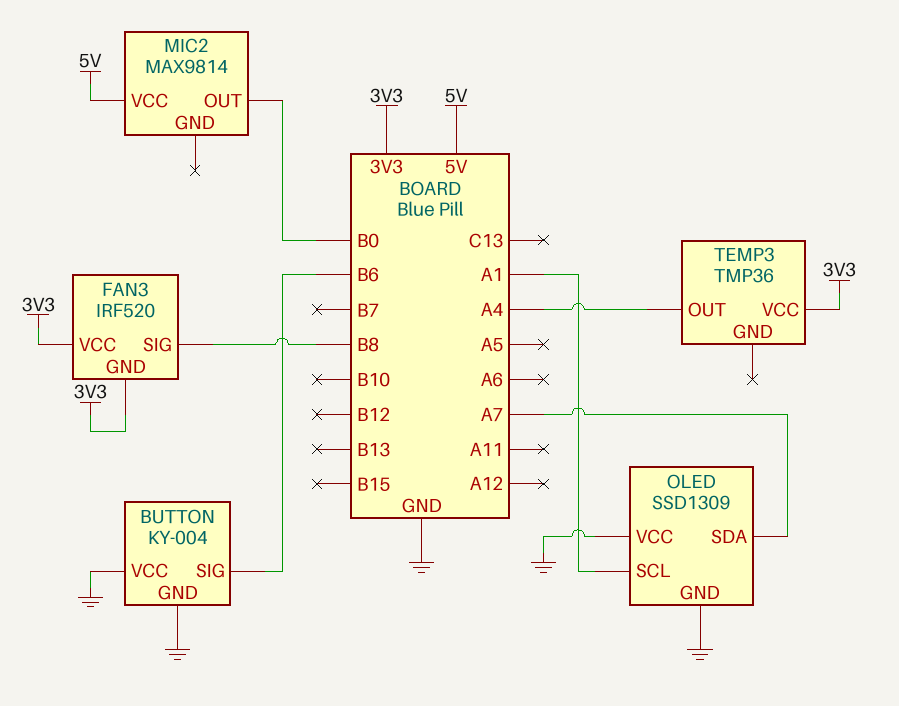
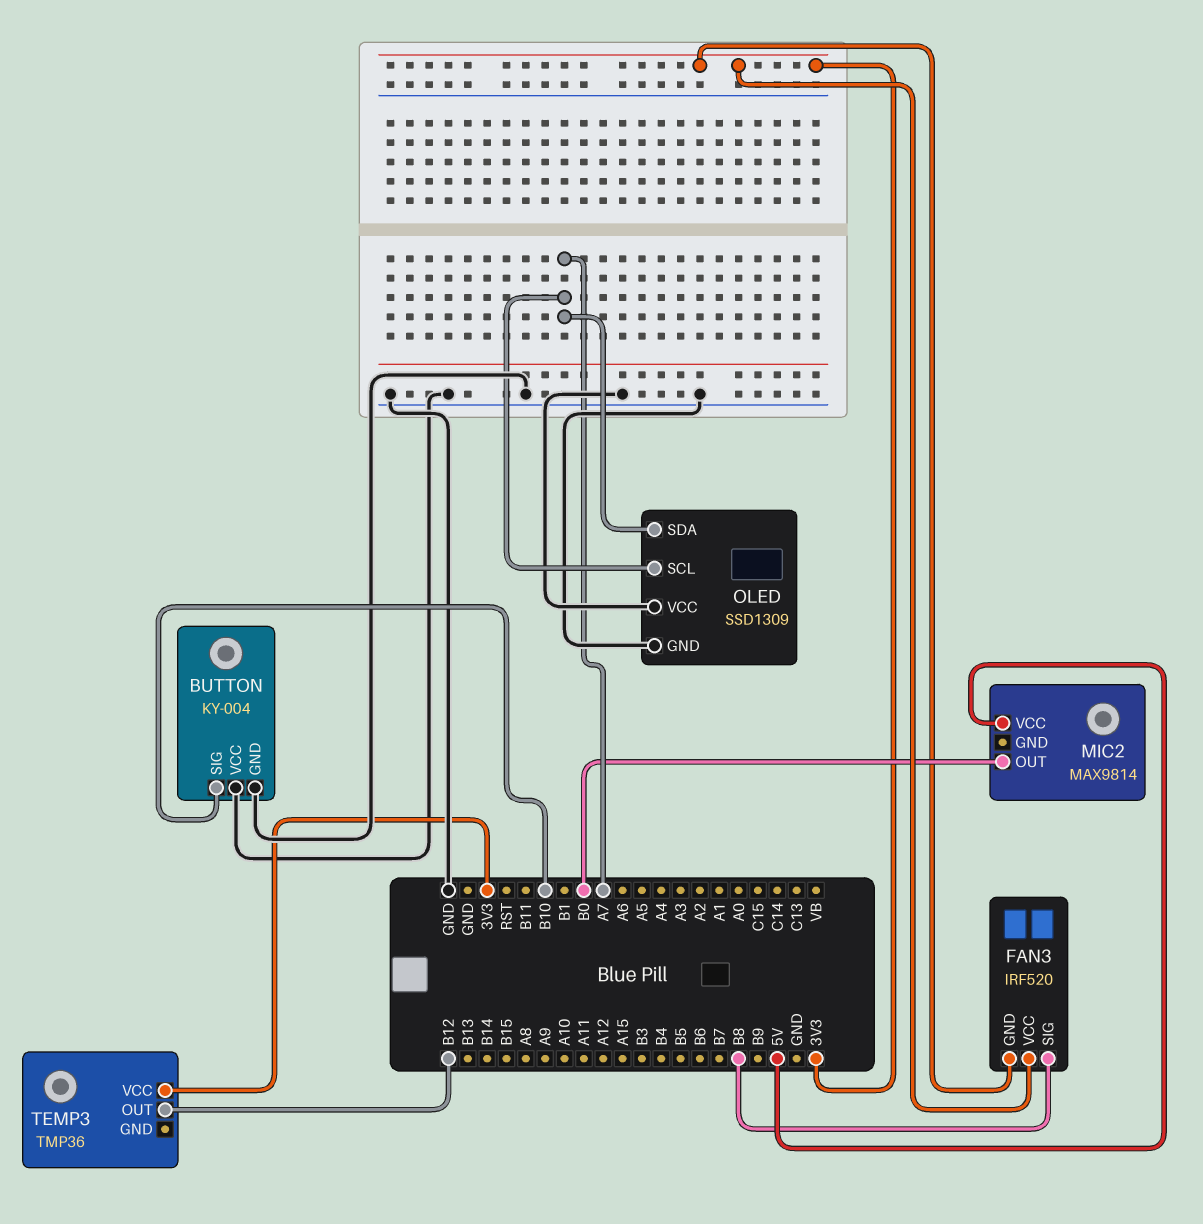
BUTTON pin SIG: B6 -> B10
OLED pin SCL: A1 -> A7
TEMP3 pin OUT: A4 -> B12

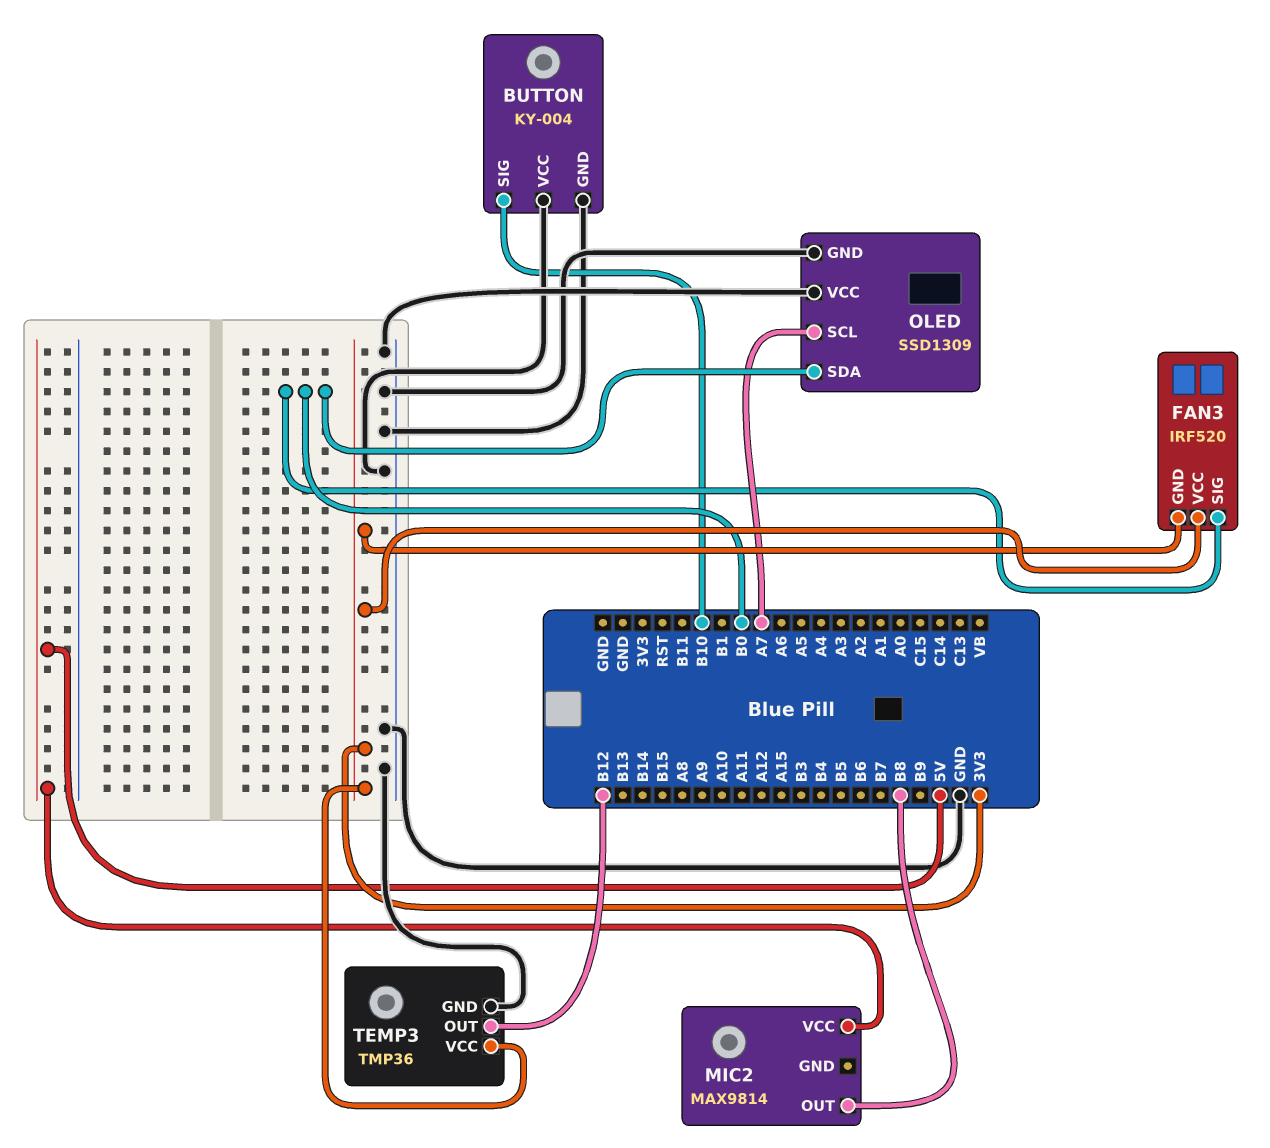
FAN3 pin SIG: B8 -> B0
MIC2 pin OUT: B0 -> B8
OLED pin SDA: A7 -> B0
TEMP3 pin GND: none -> GND

